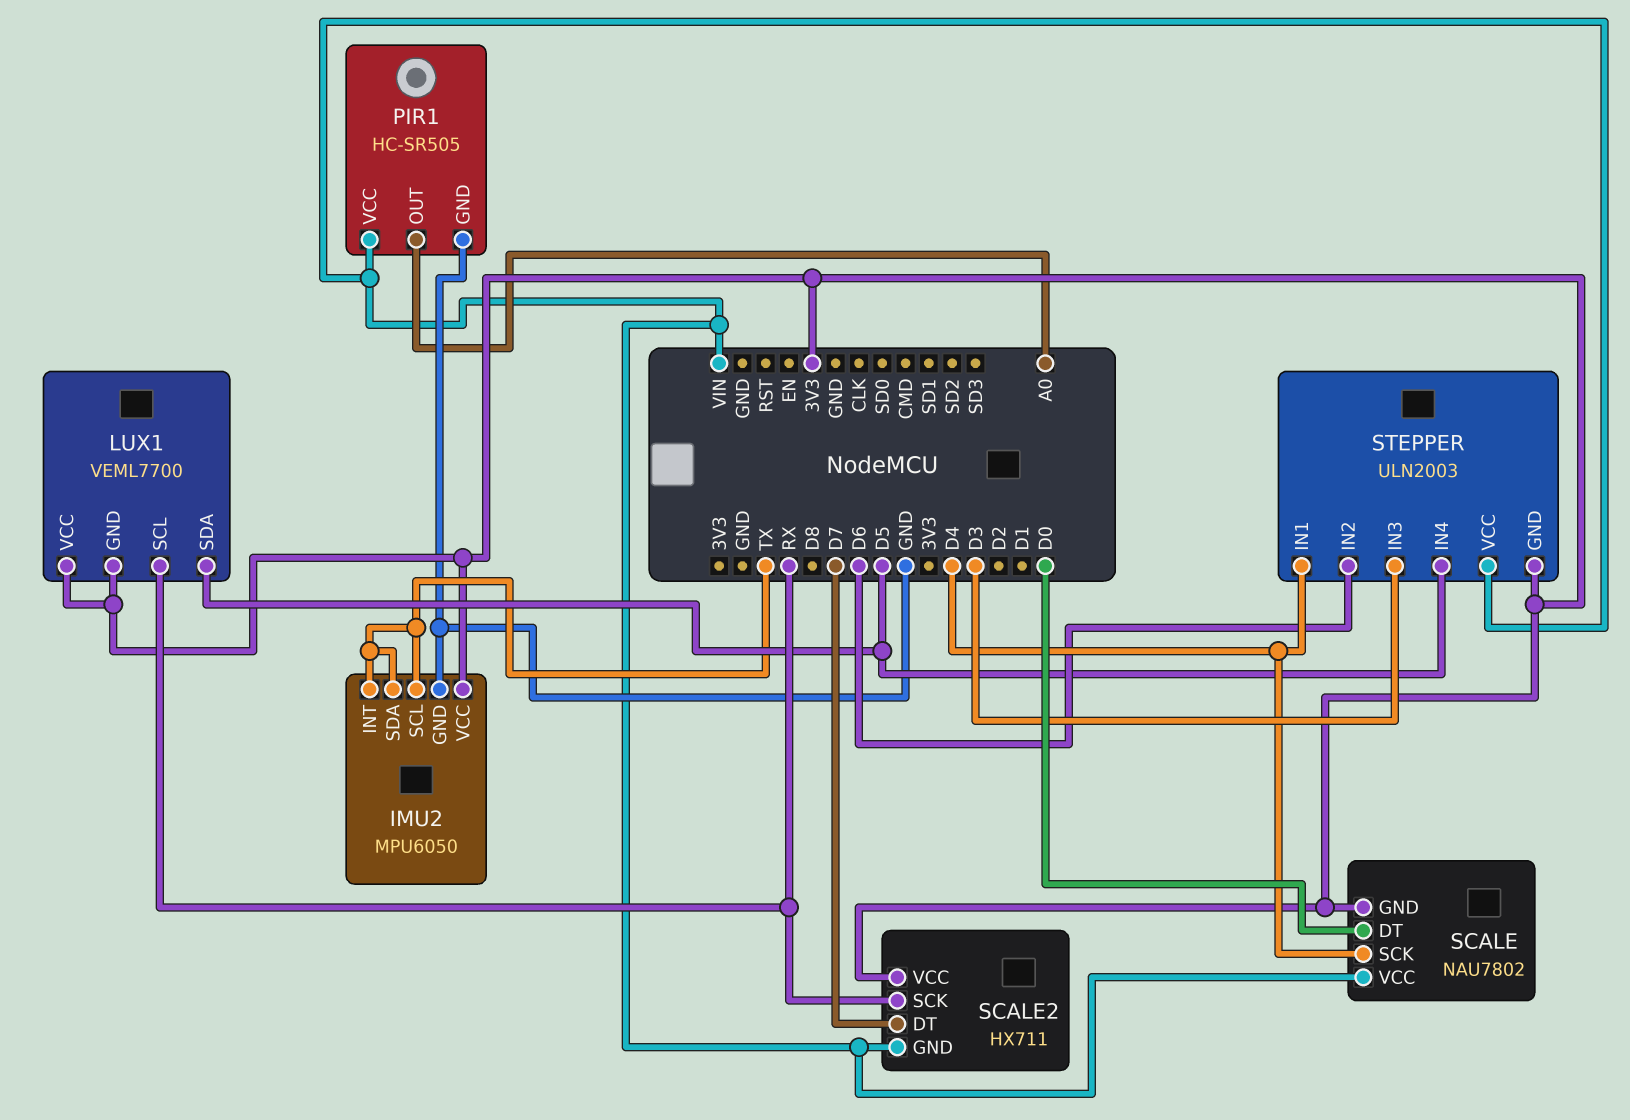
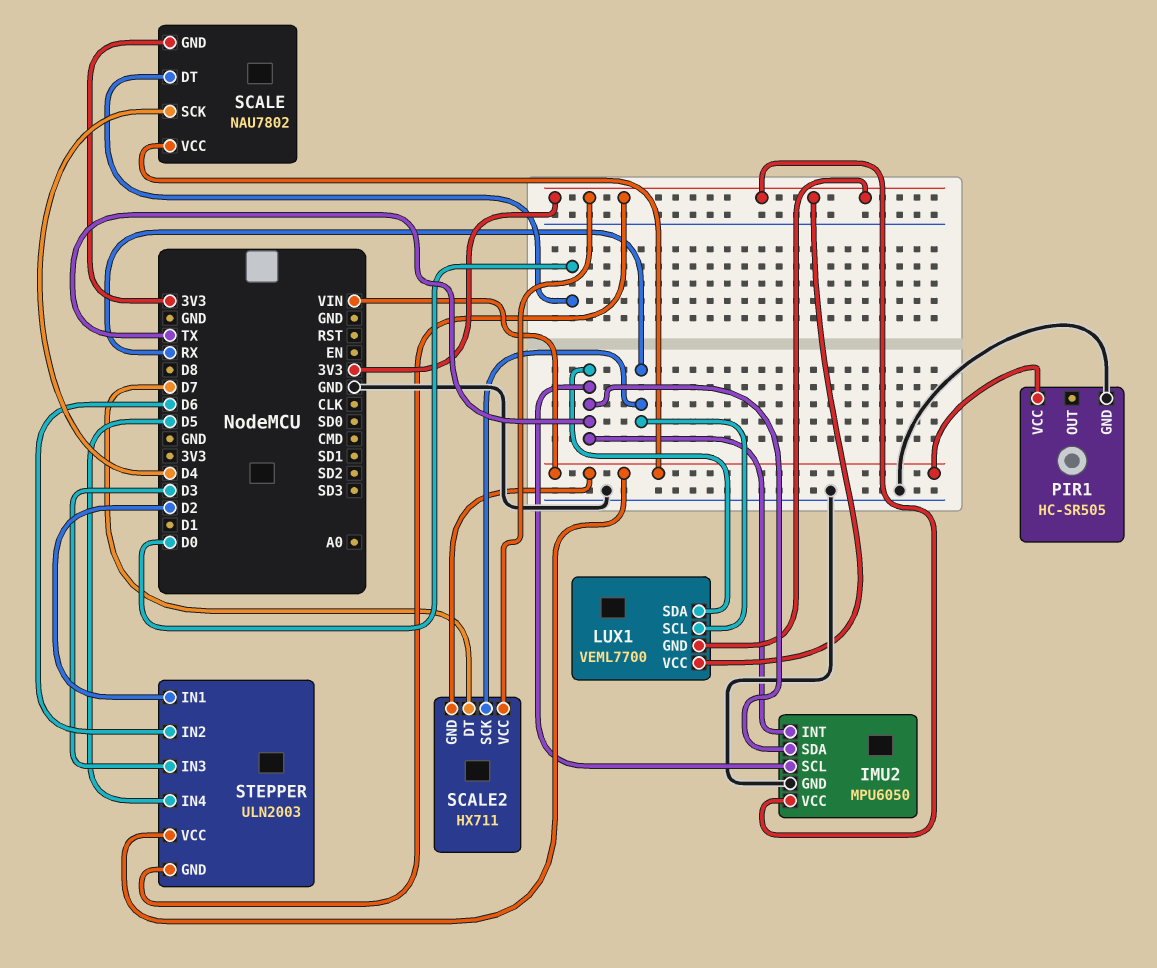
LUX1 pin SDA: D5 -> TX
PIR1 pin OUT: A0 -> none
STEPPER pin IN1: D4 -> D2

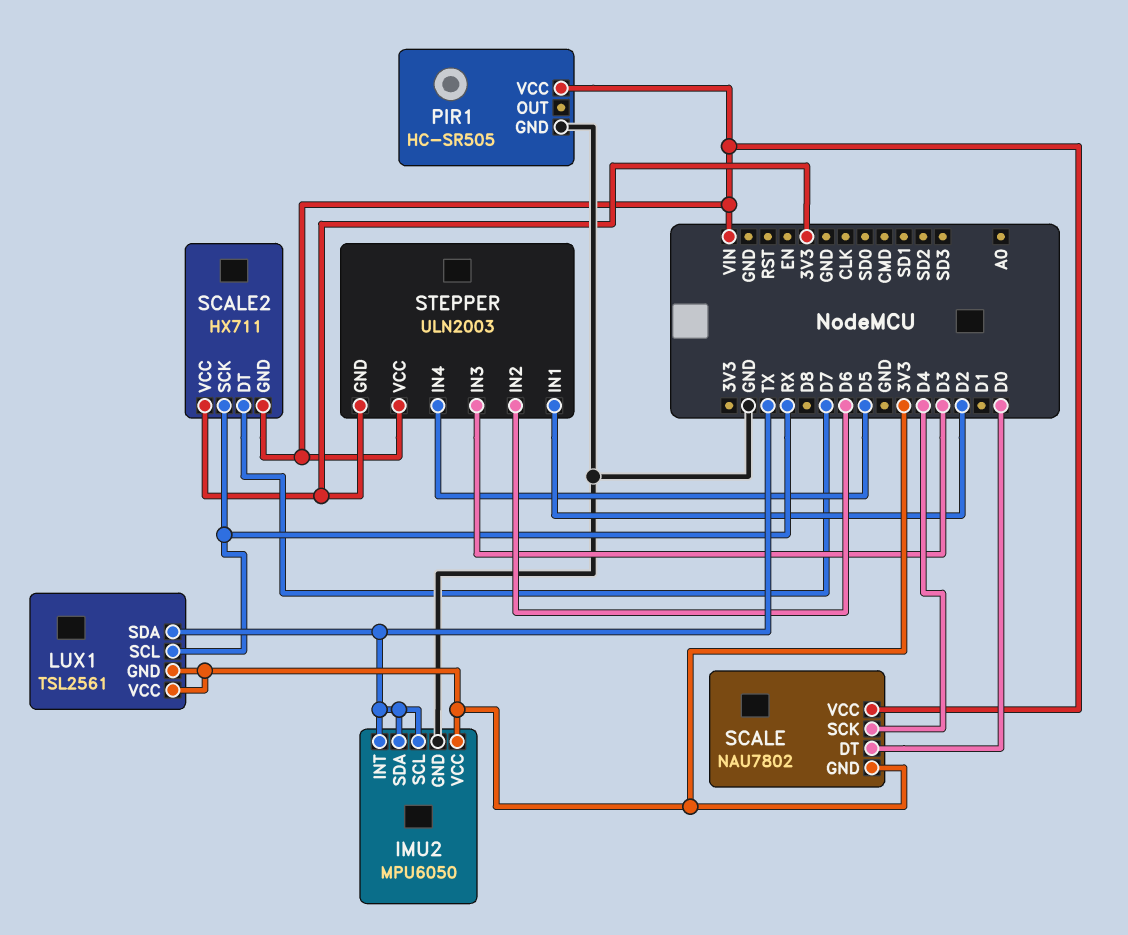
LUX1: VEML7700 -> TSL2561

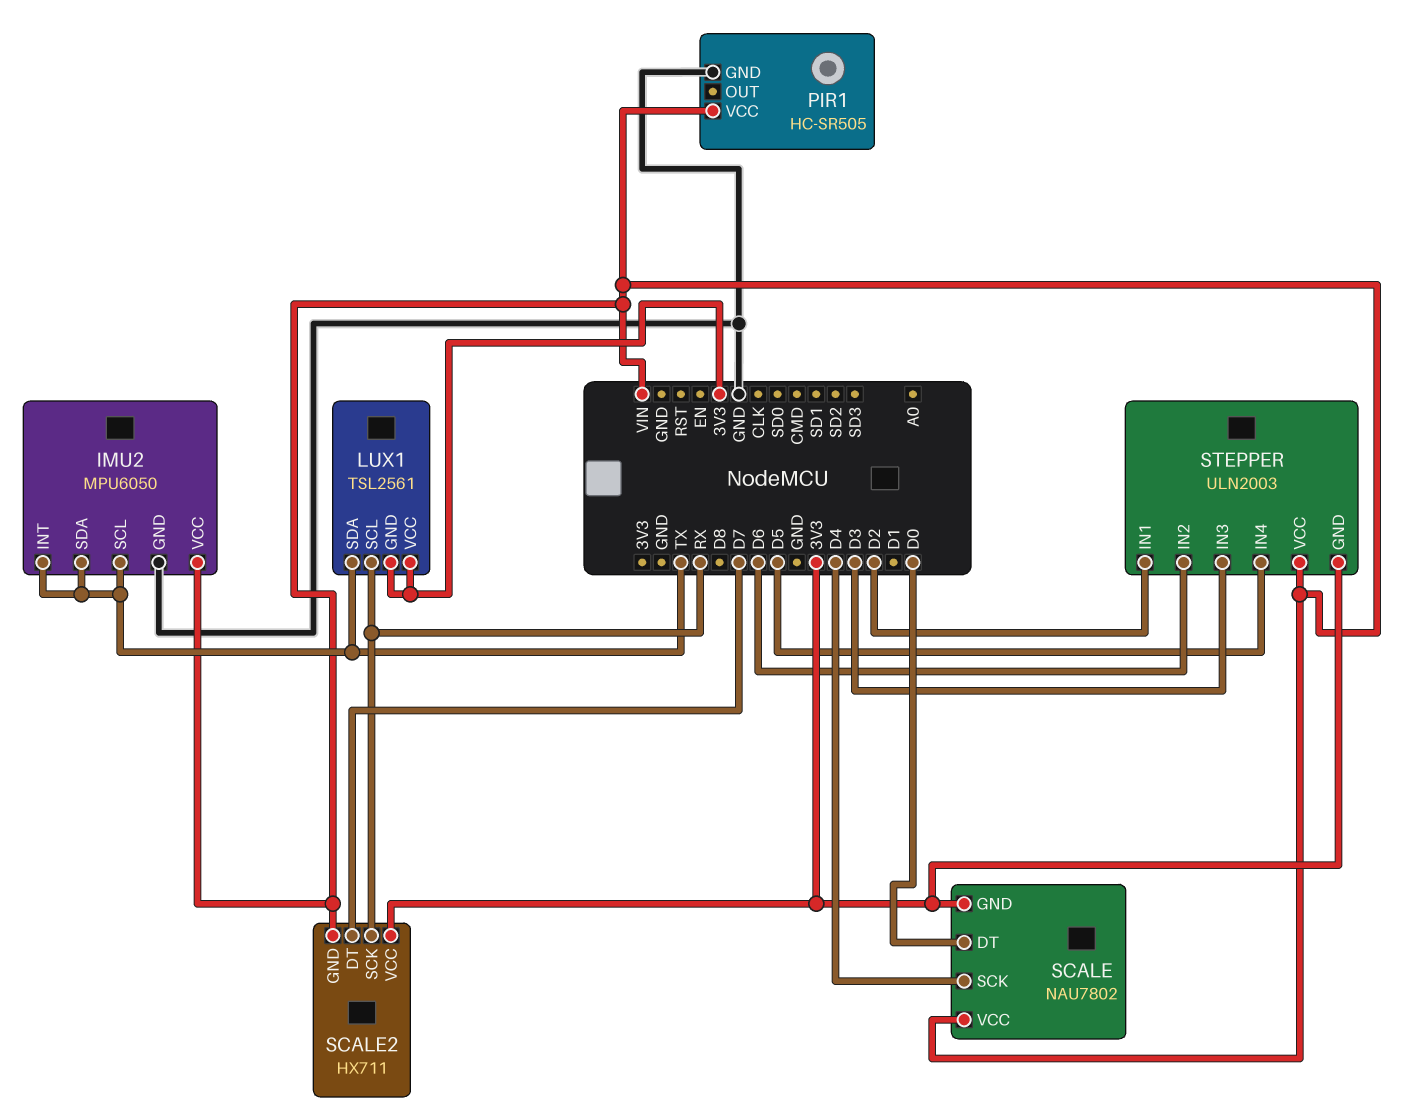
IMU2 pin VCC: 3V3 -> VIN

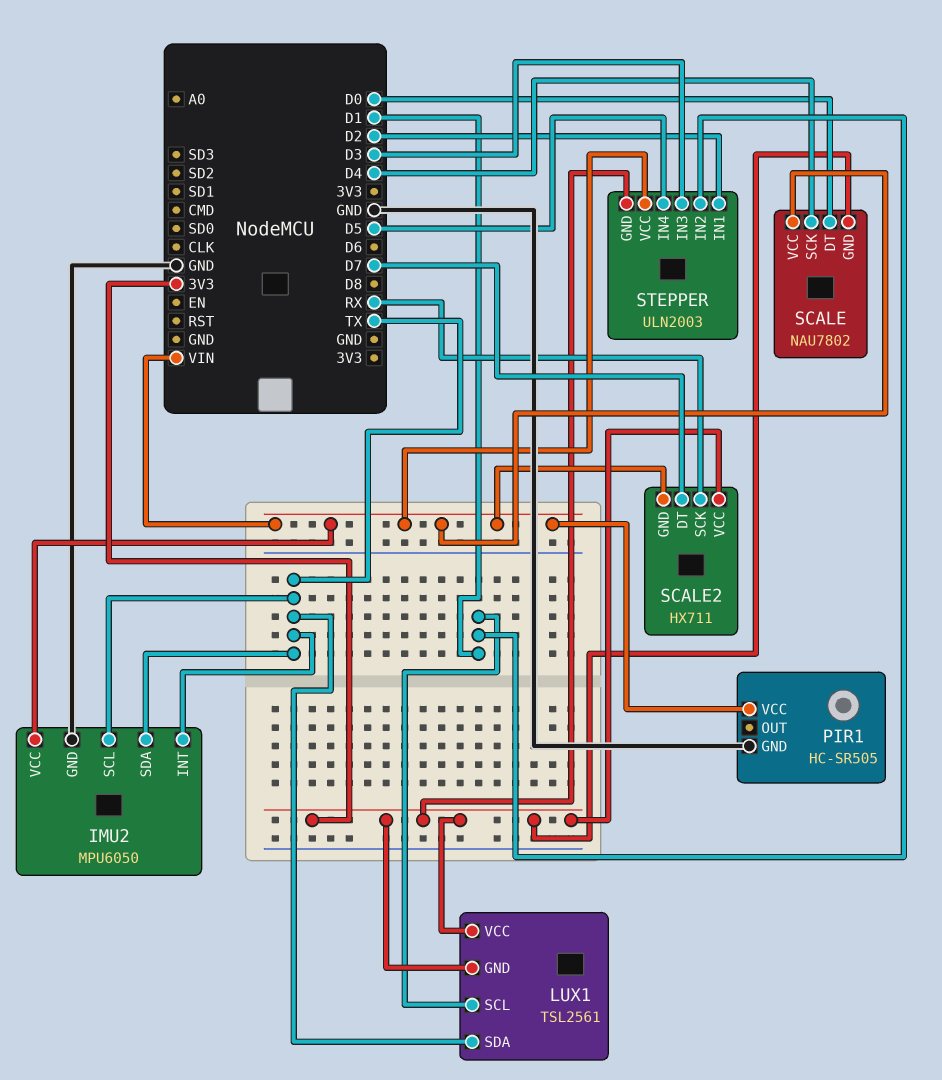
LUX1 pin SCL: RX -> D1
STEPPER pin IN2: D6 -> D1

